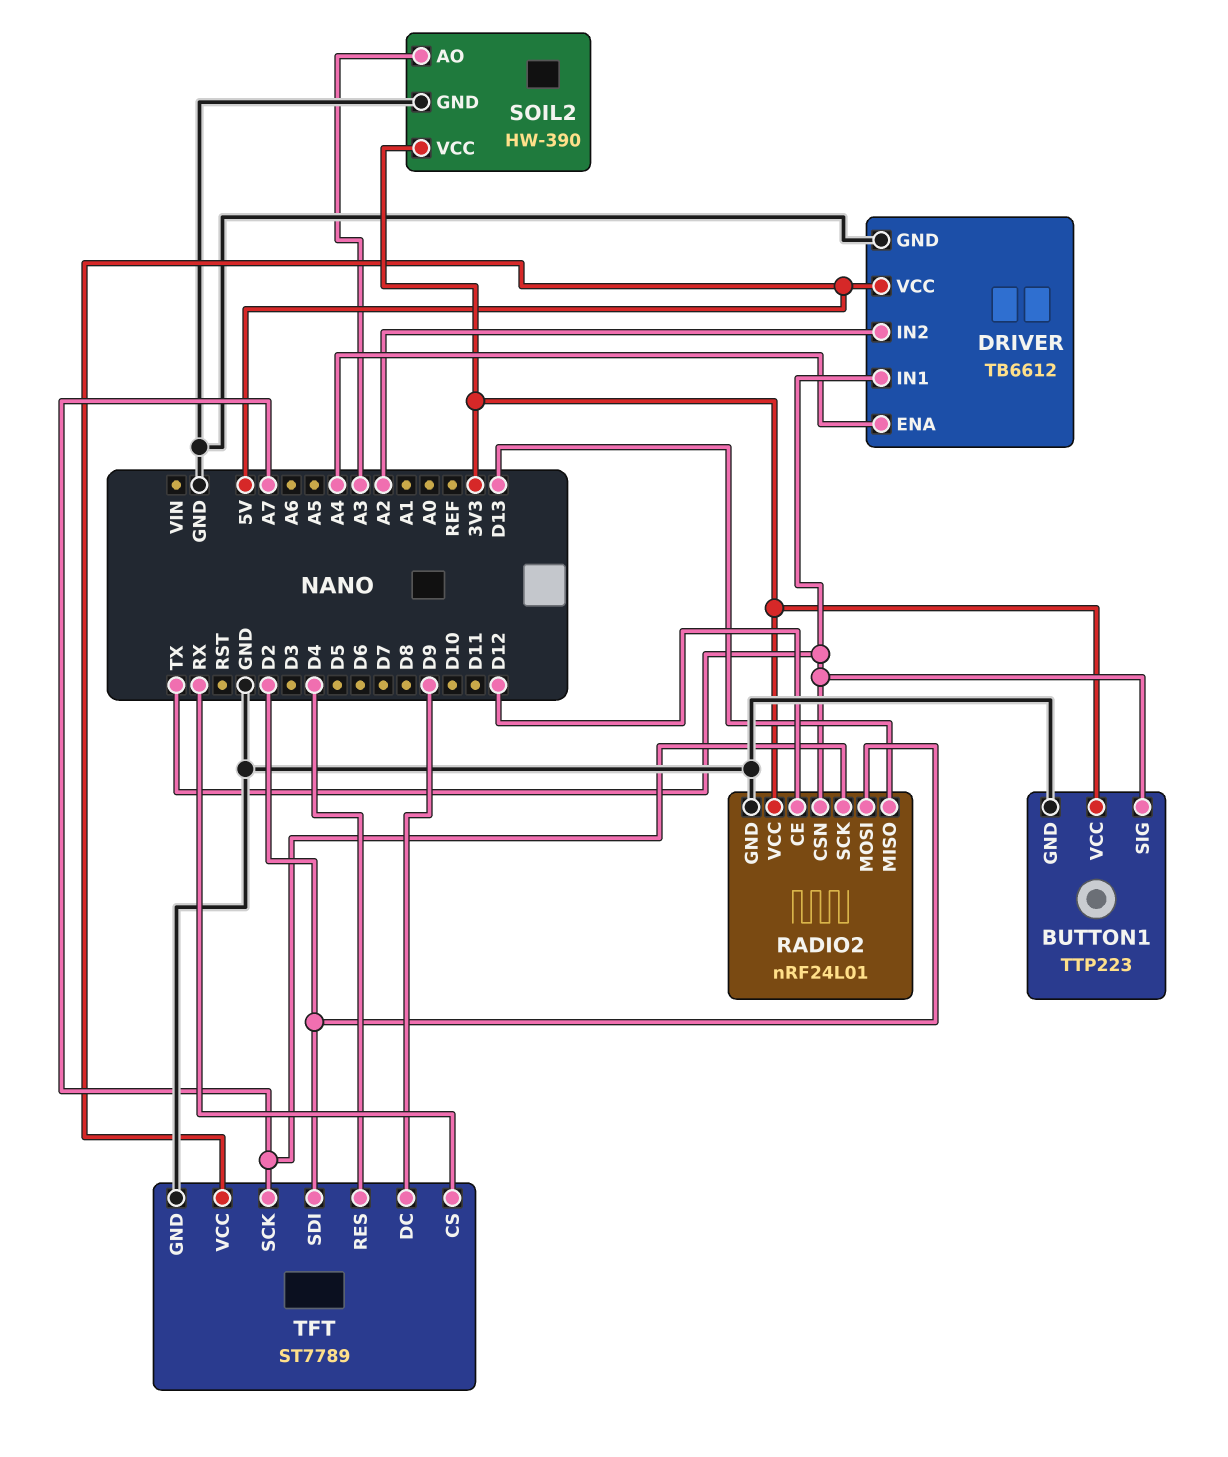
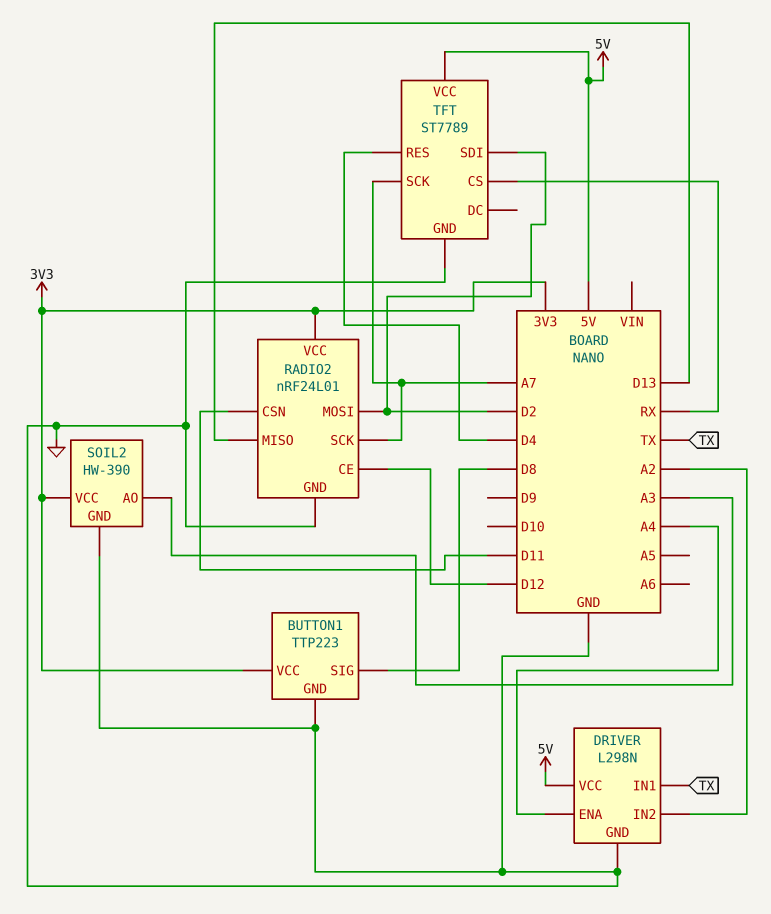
BUTTON1 pin SIG: TX -> D8
DRIVER: TB6612 -> L298N
RADIO2 pin CSN: TX -> D11
TFT pin DC: D9 -> none

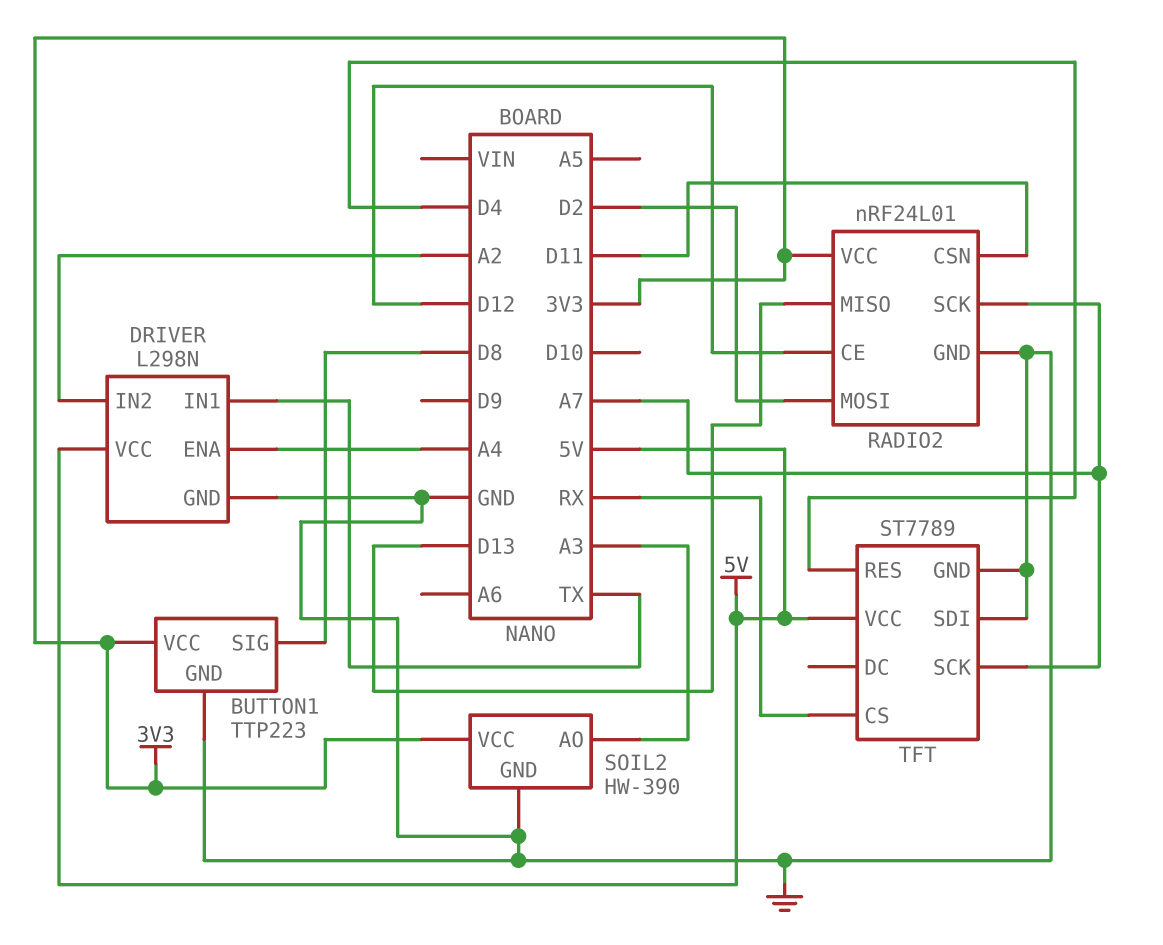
TFT pin SDI: D2 -> GND

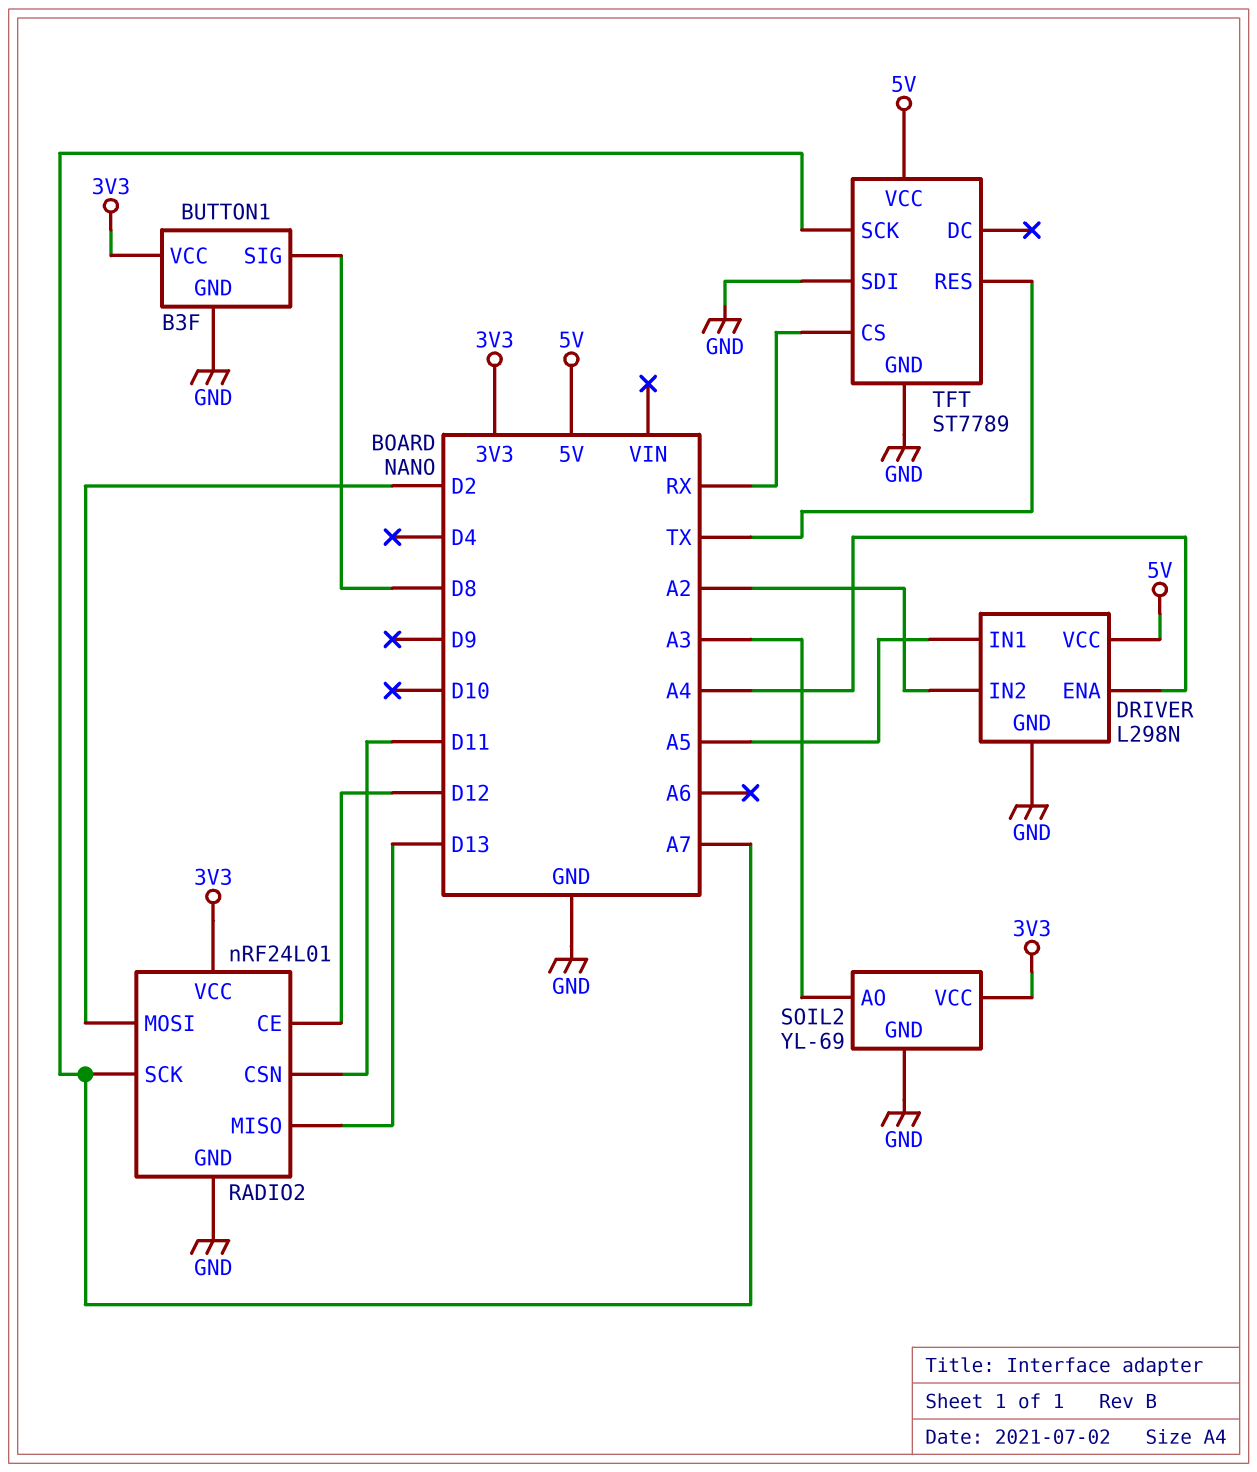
BUTTON1: TTP223 -> B3F
DRIVER pin IN1: TX -> A5
SOIL2: HW-390 -> YL-69
TFT pin RES: D4 -> TX

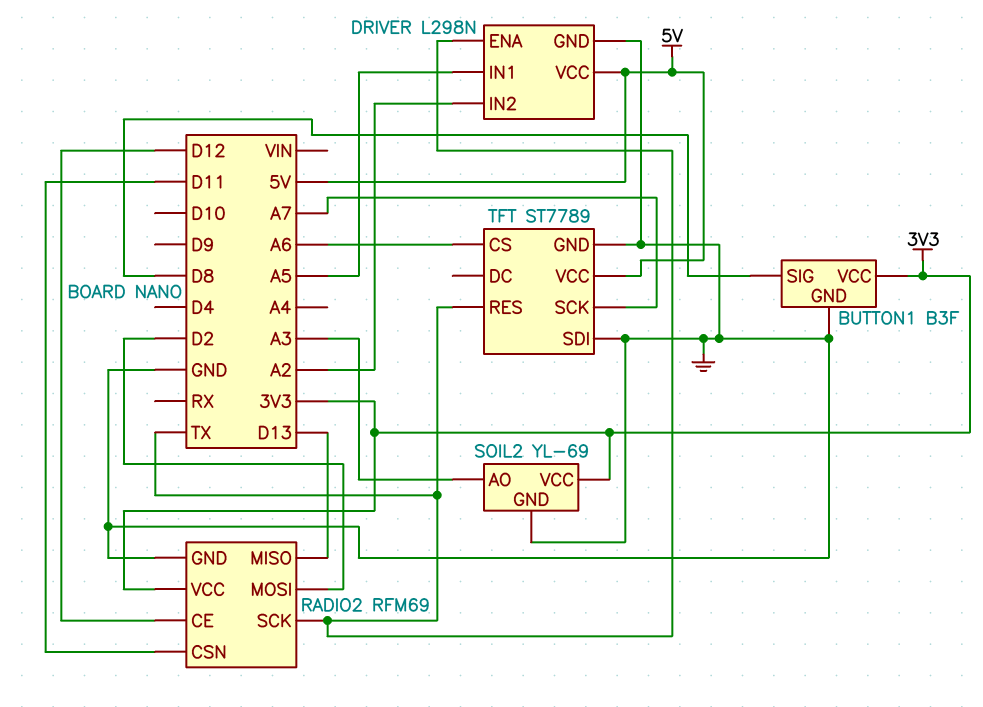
DRIVER pin ENA: A4 -> TX
RADIO2: nRF24L01 -> RFM69
RADIO2 pin SCK: A7 -> TX
TFT pin CS: RX -> A6

